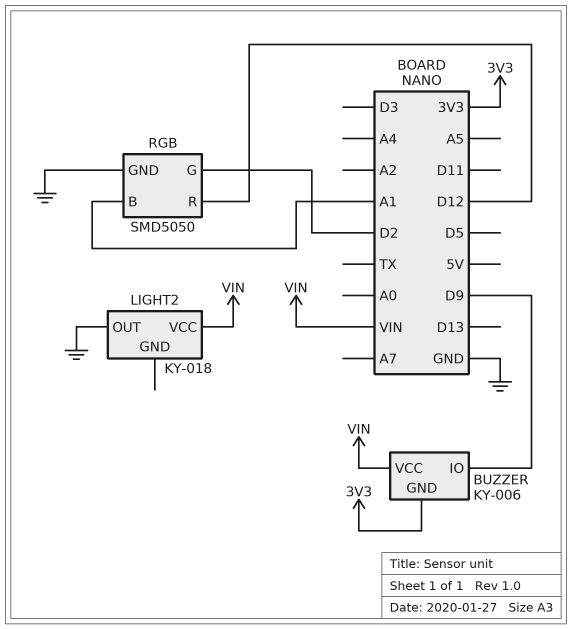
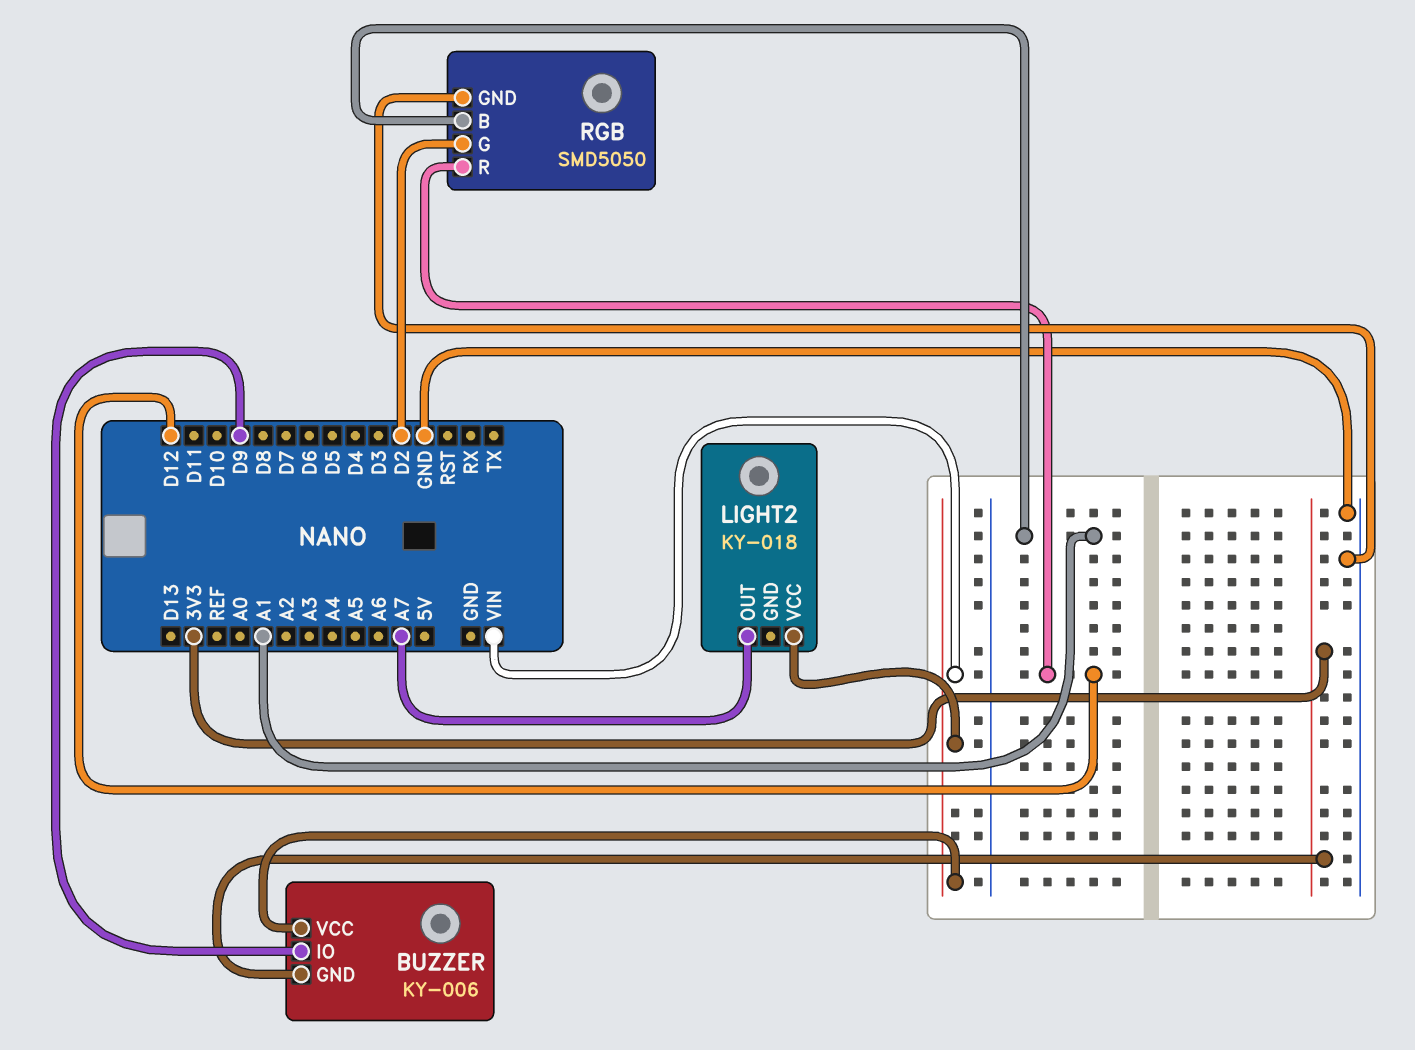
LIGHT2 pin OUT: GND -> A7

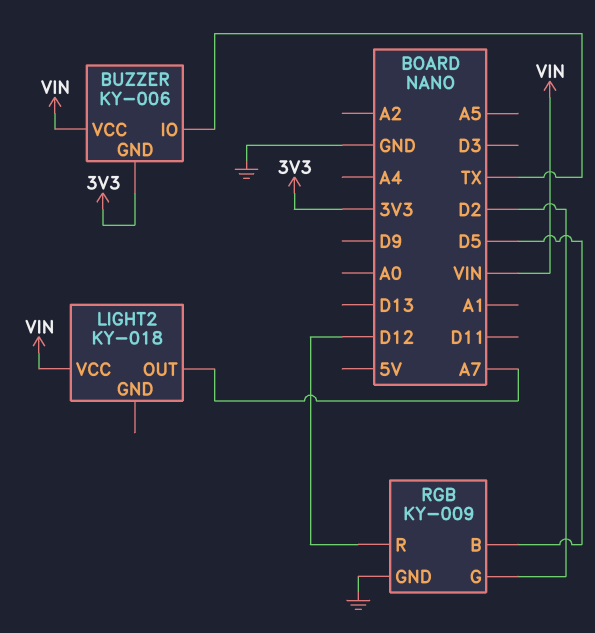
BUZZER pin IO: D9 -> TX
RGB: SMD5050 -> KY-009
RGB pin B: A1 -> D5

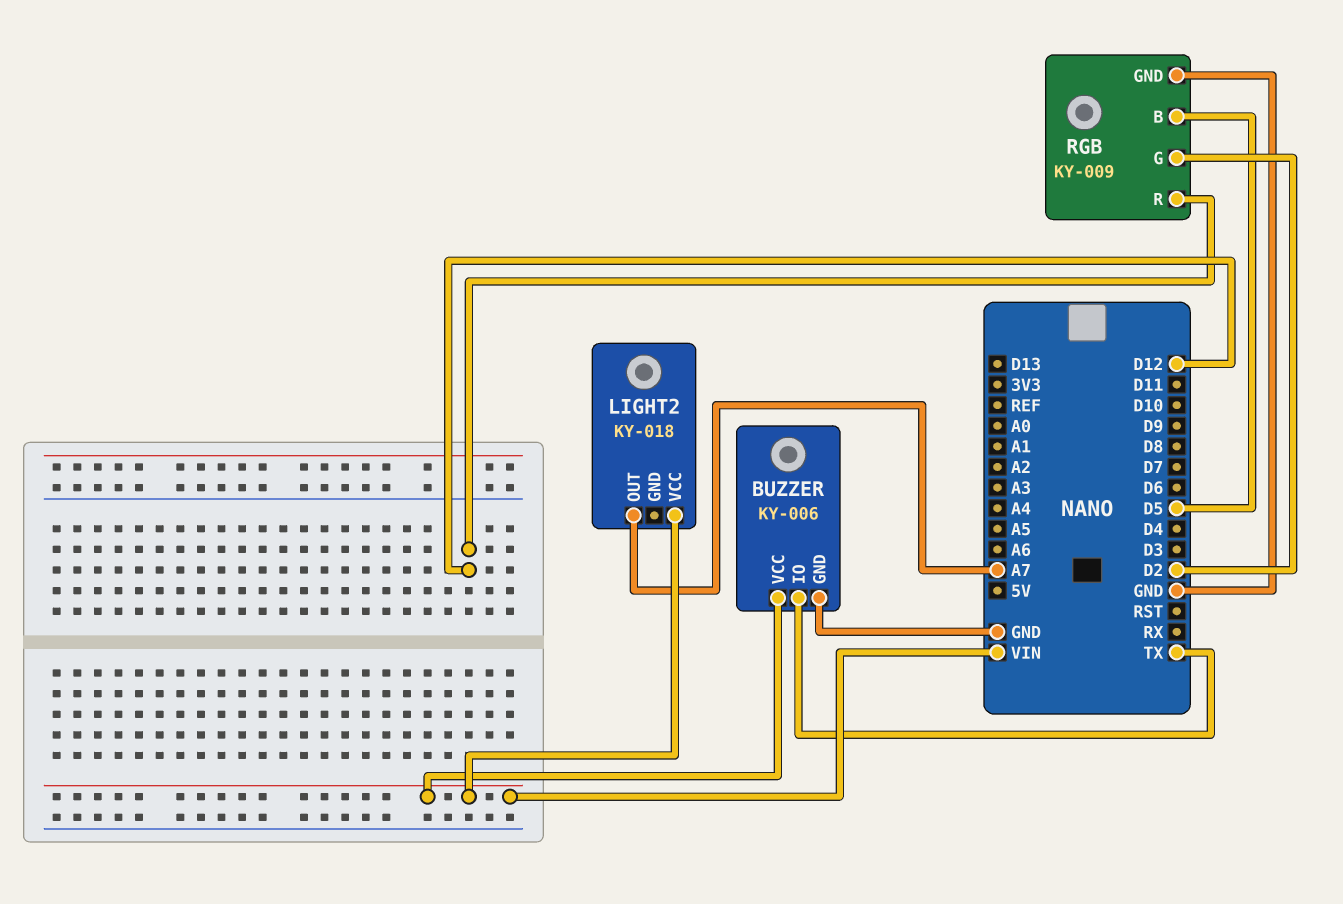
BUZZER pin GND: 3V3 -> GND

